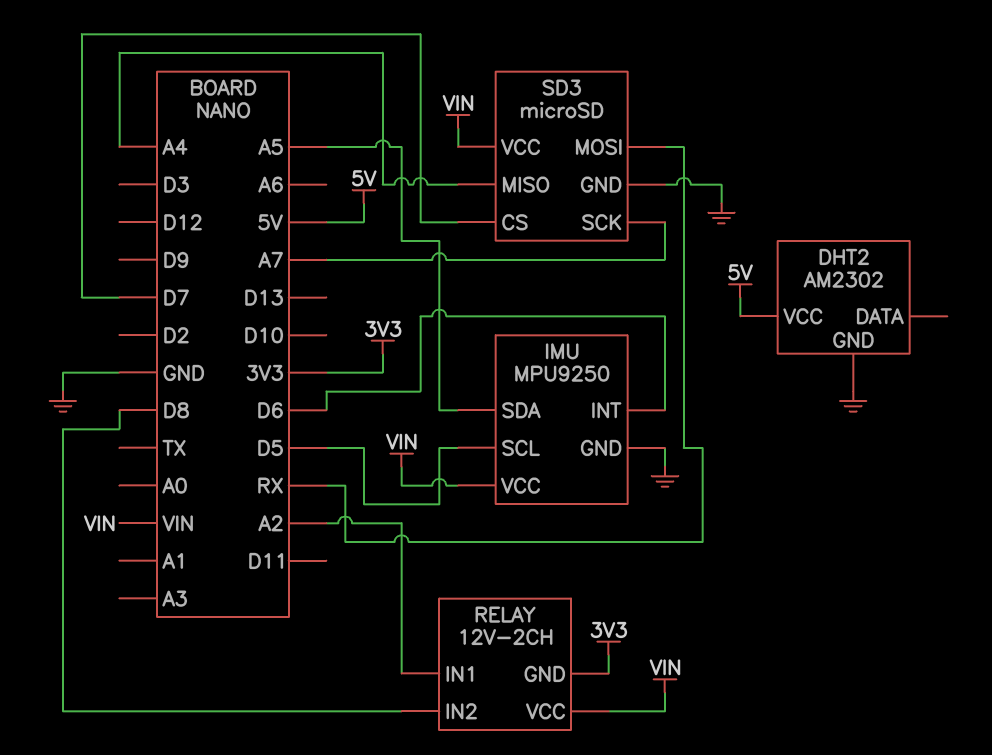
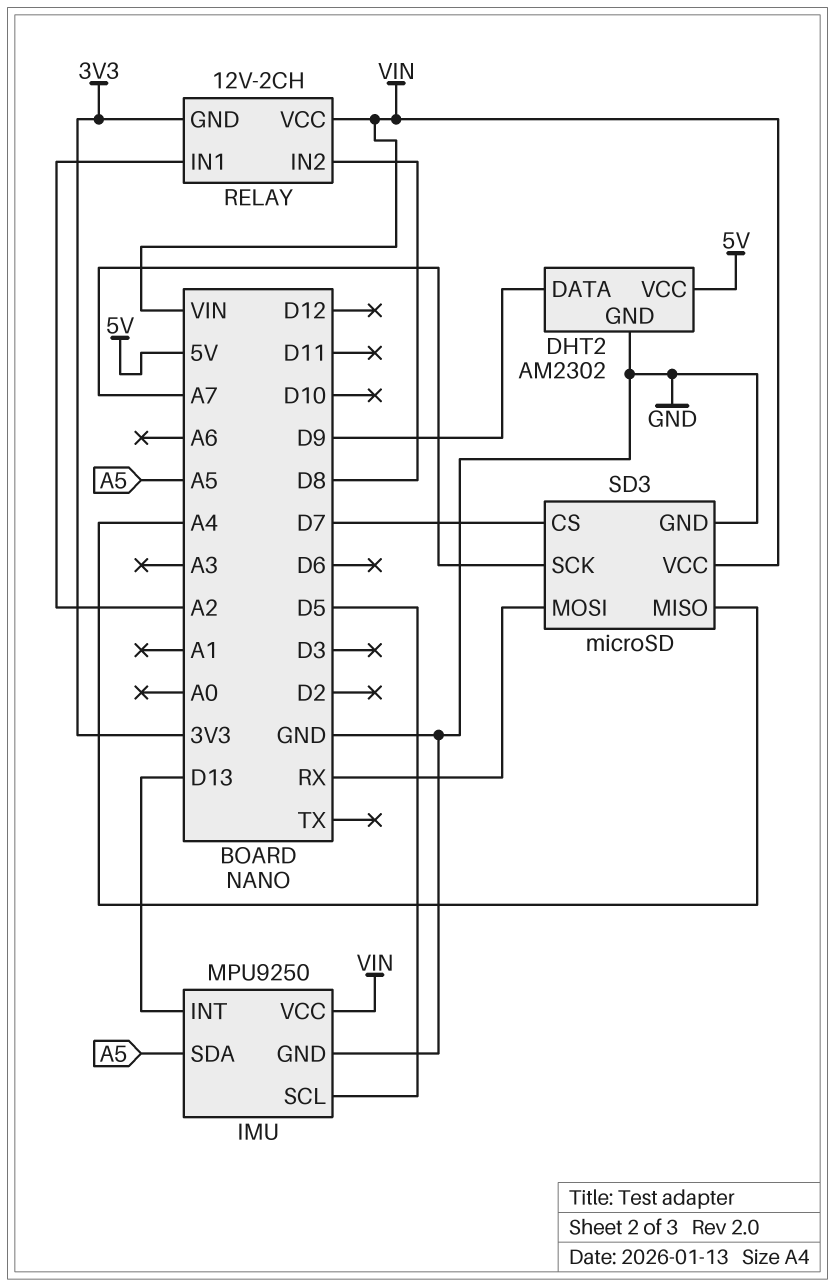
DHT2 pin DATA: none -> D9
IMU pin INT: D6 -> D13

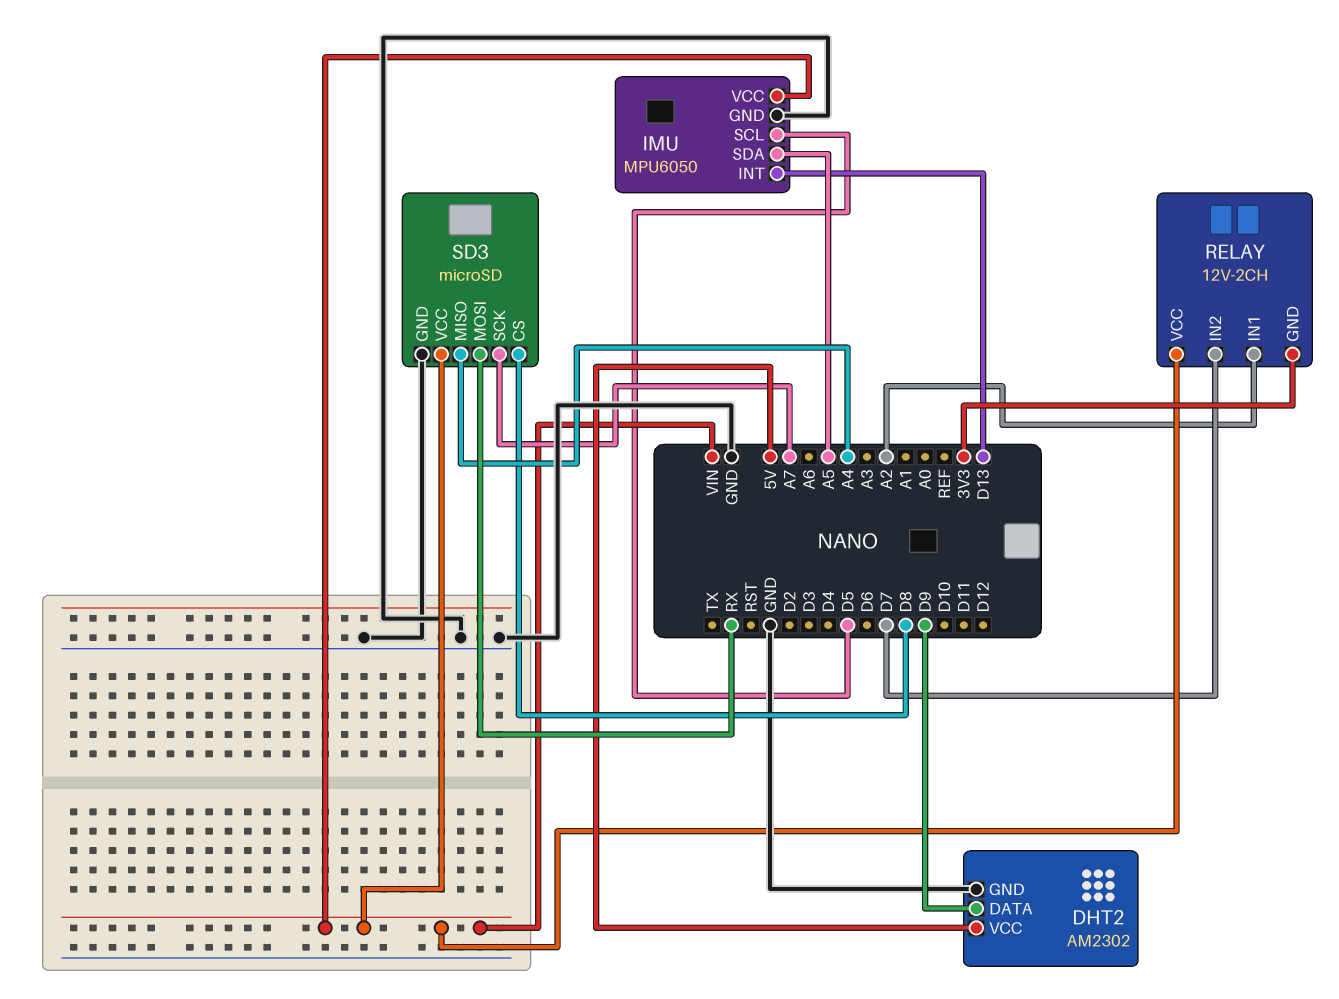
IMU: MPU9250 -> MPU6050
RELAY pin IN2: D8 -> D7
SD3 pin CS: D7 -> D8

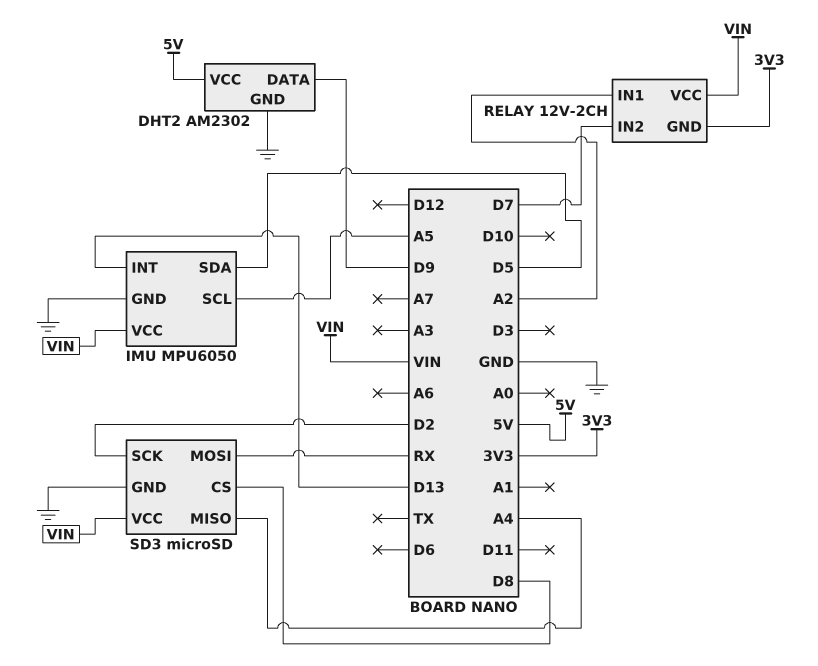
IMU pin SCL: D5 -> A5
IMU pin SDA: A5 -> D5
SD3 pin SCK: A7 -> D2

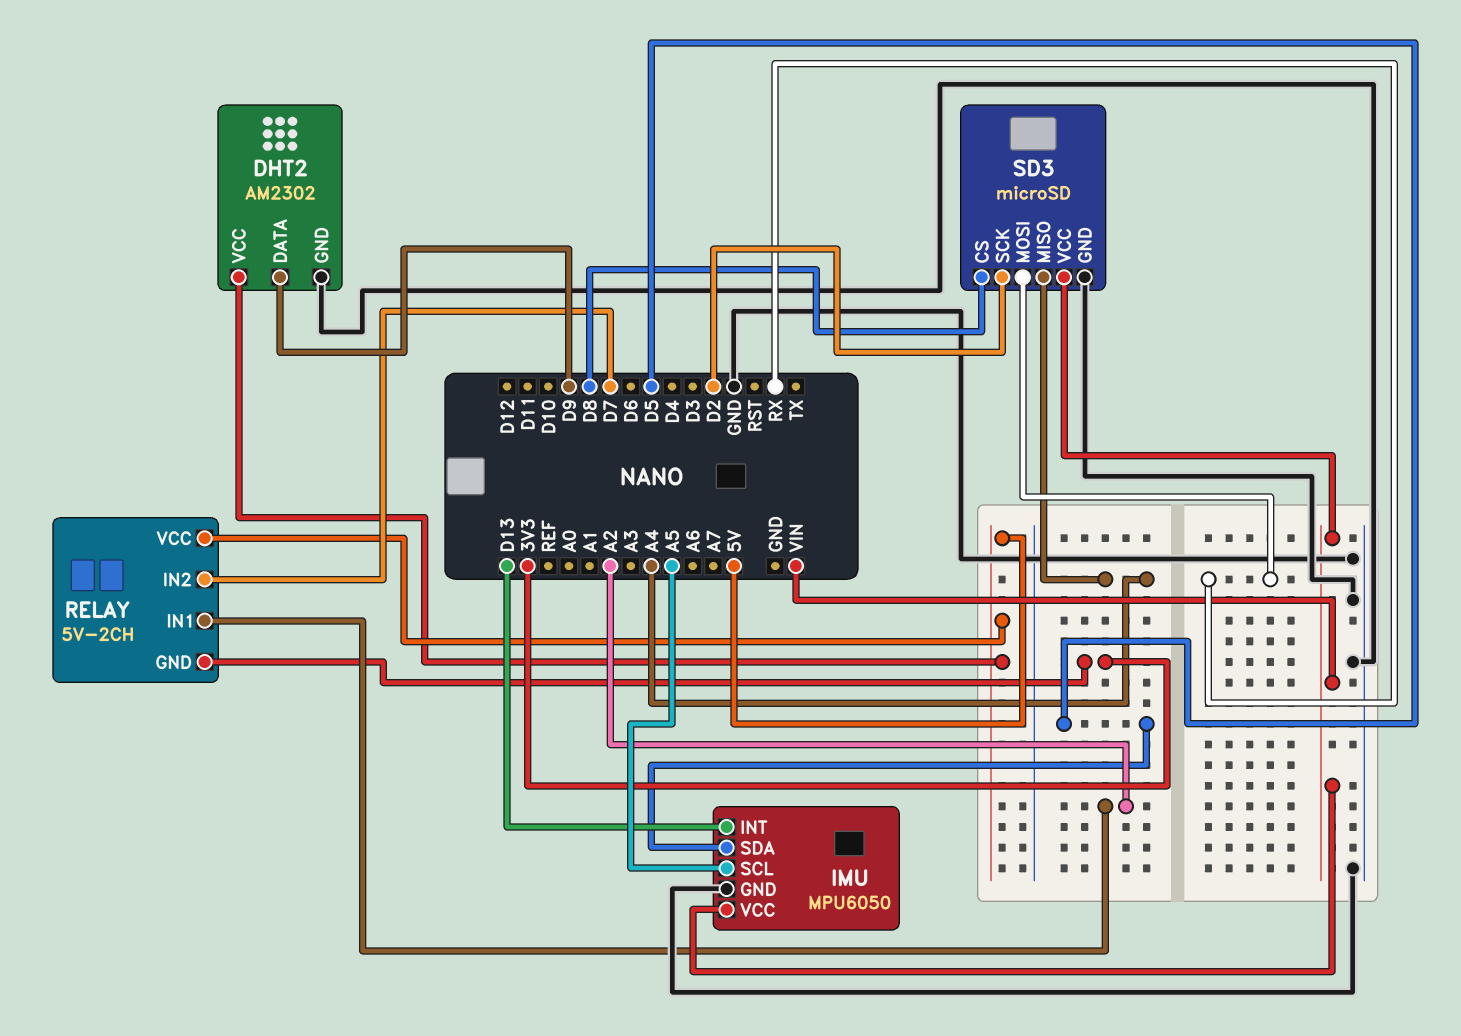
RELAY: 12V-2CH -> 5V-2CH
RELAY pin VCC: VIN -> 5V

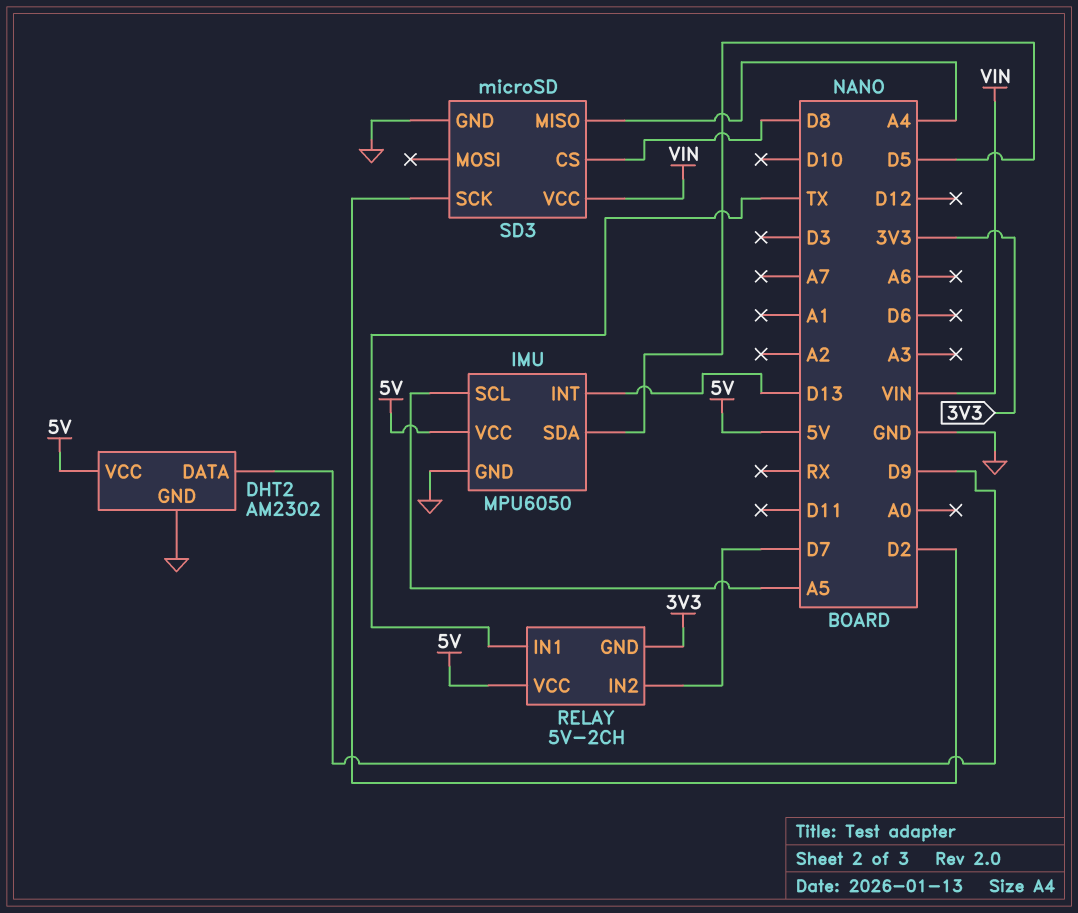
IMU pin VCC: VIN -> 5V
RELAY pin IN1: A2 -> TX
SD3 pin MOSI: RX -> none

